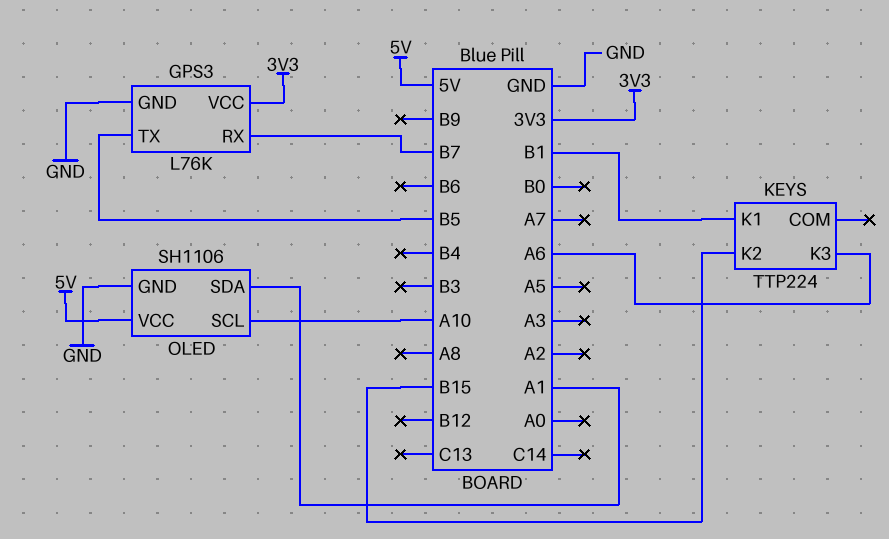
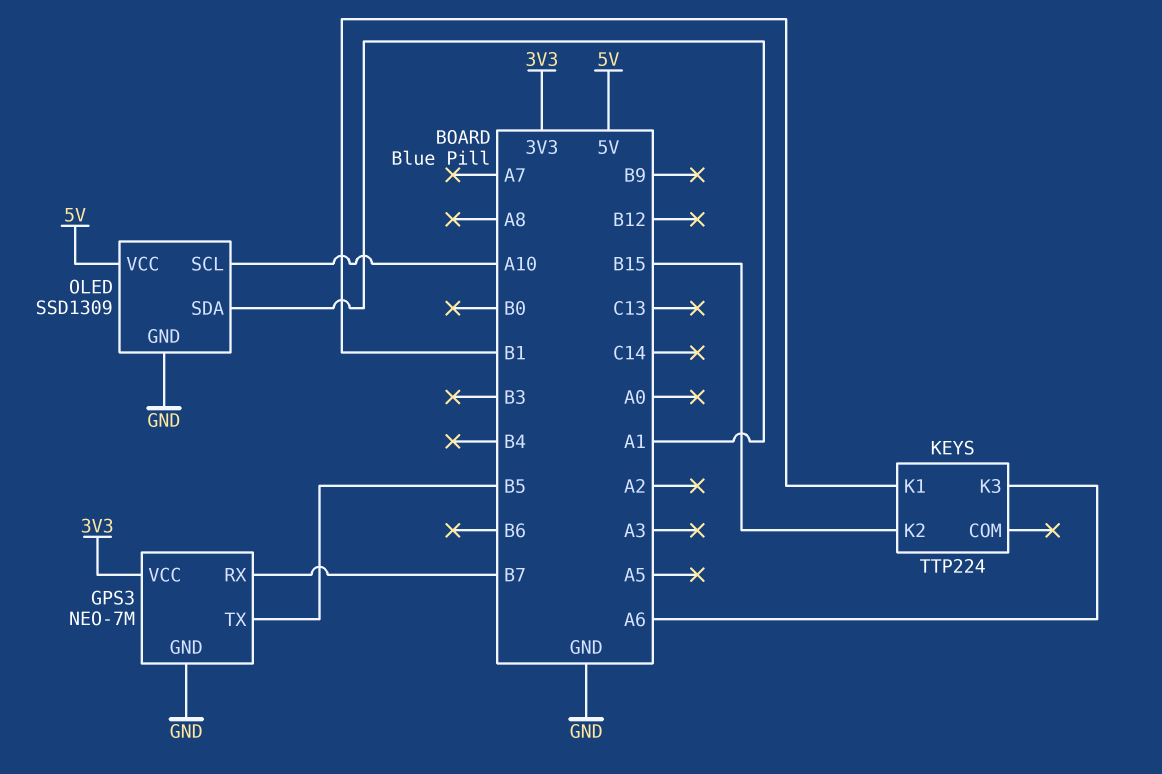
GPS3: L76K -> NEO-7M
OLED: SH1106 -> SSD1309

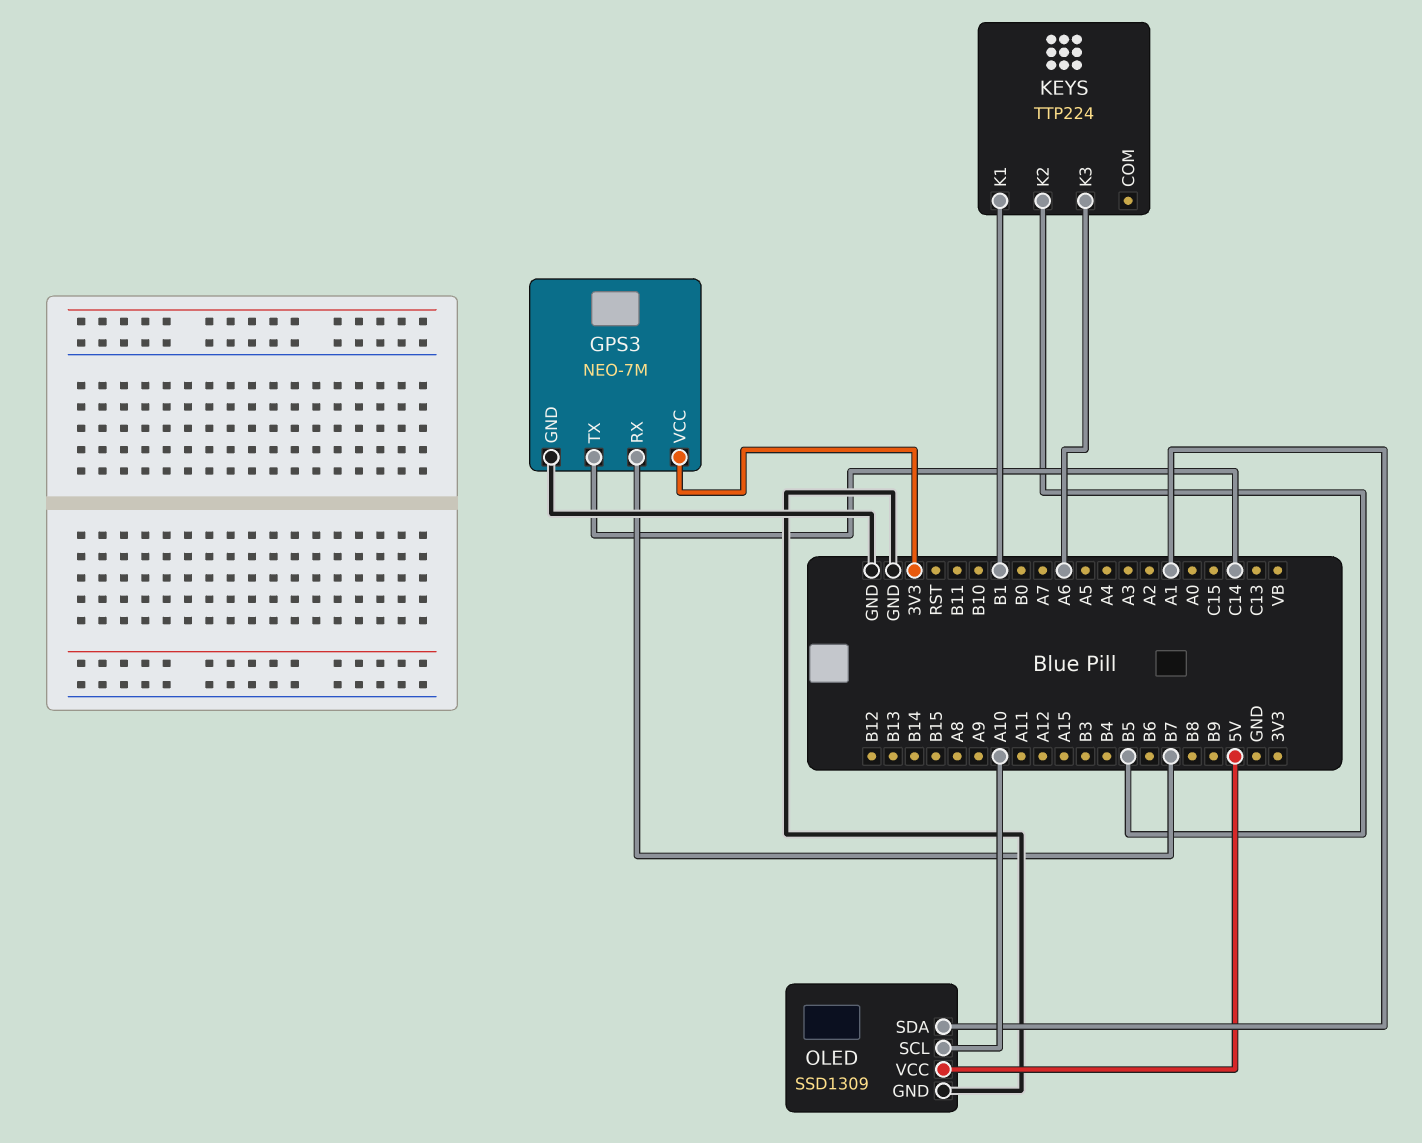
GPS3 pin TX: B5 -> C14
KEYS pin K2: B15 -> B5

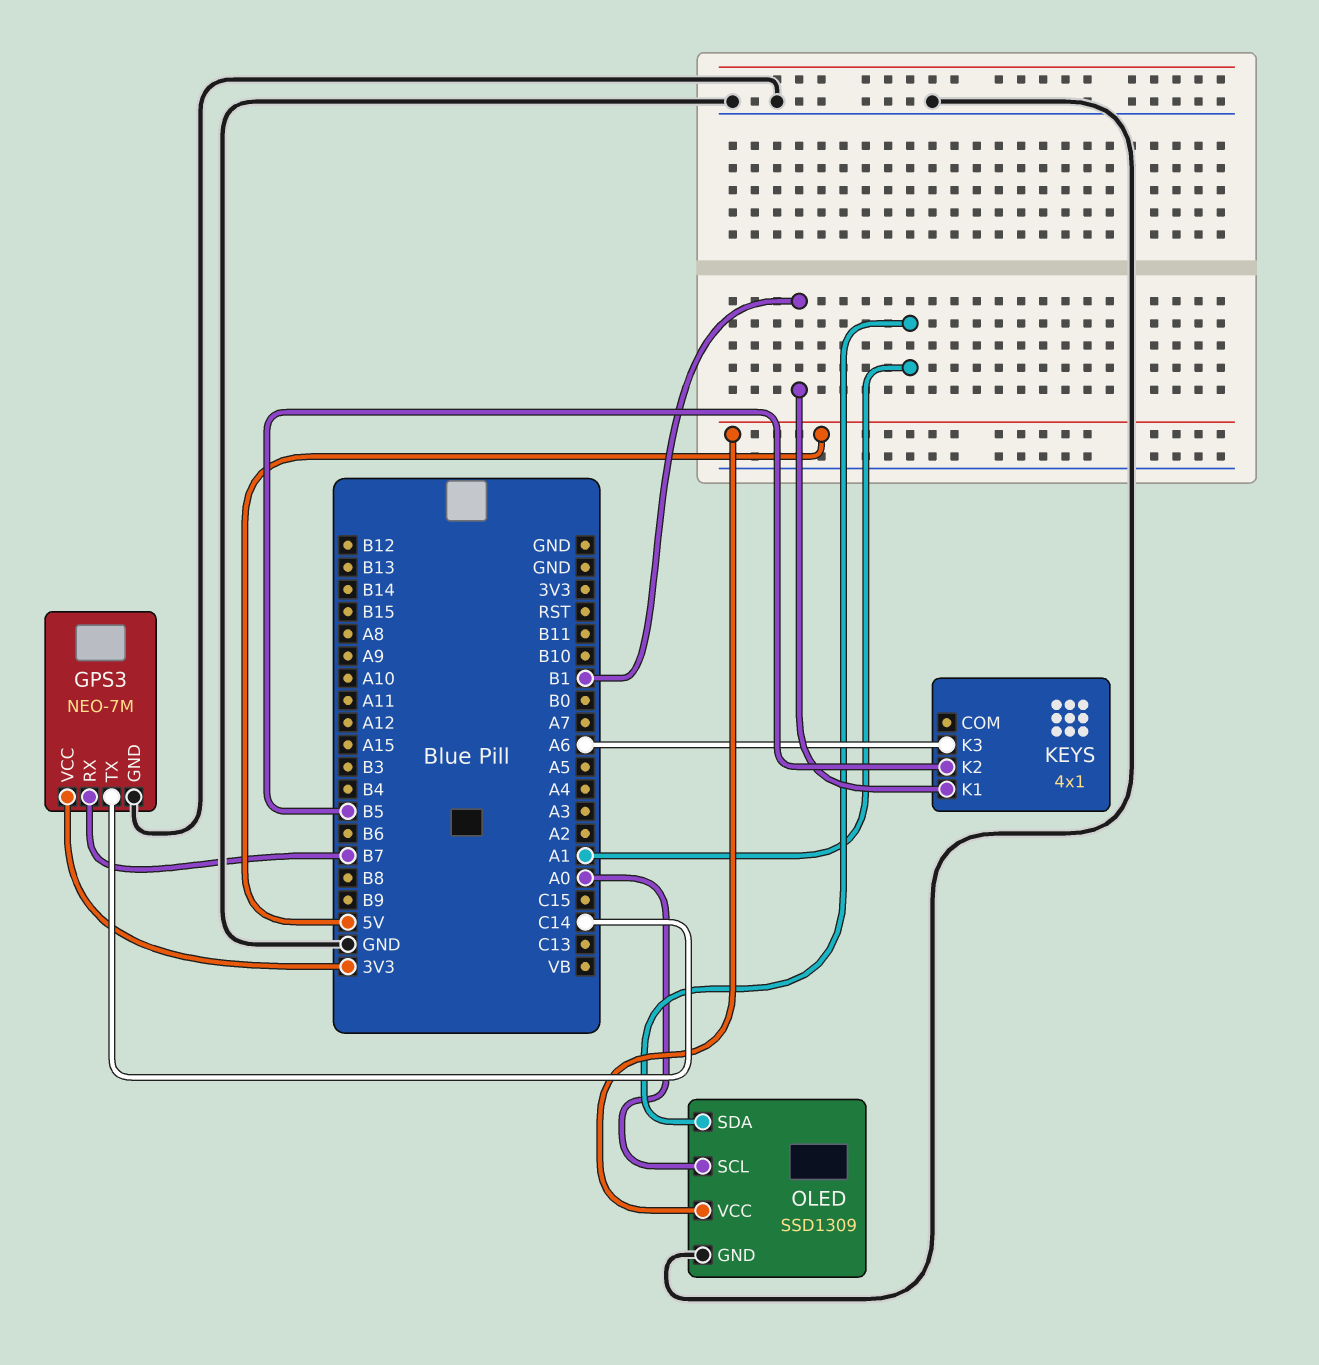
KEYS: TTP224 -> 4x1
OLED pin SCL: A10 -> A0

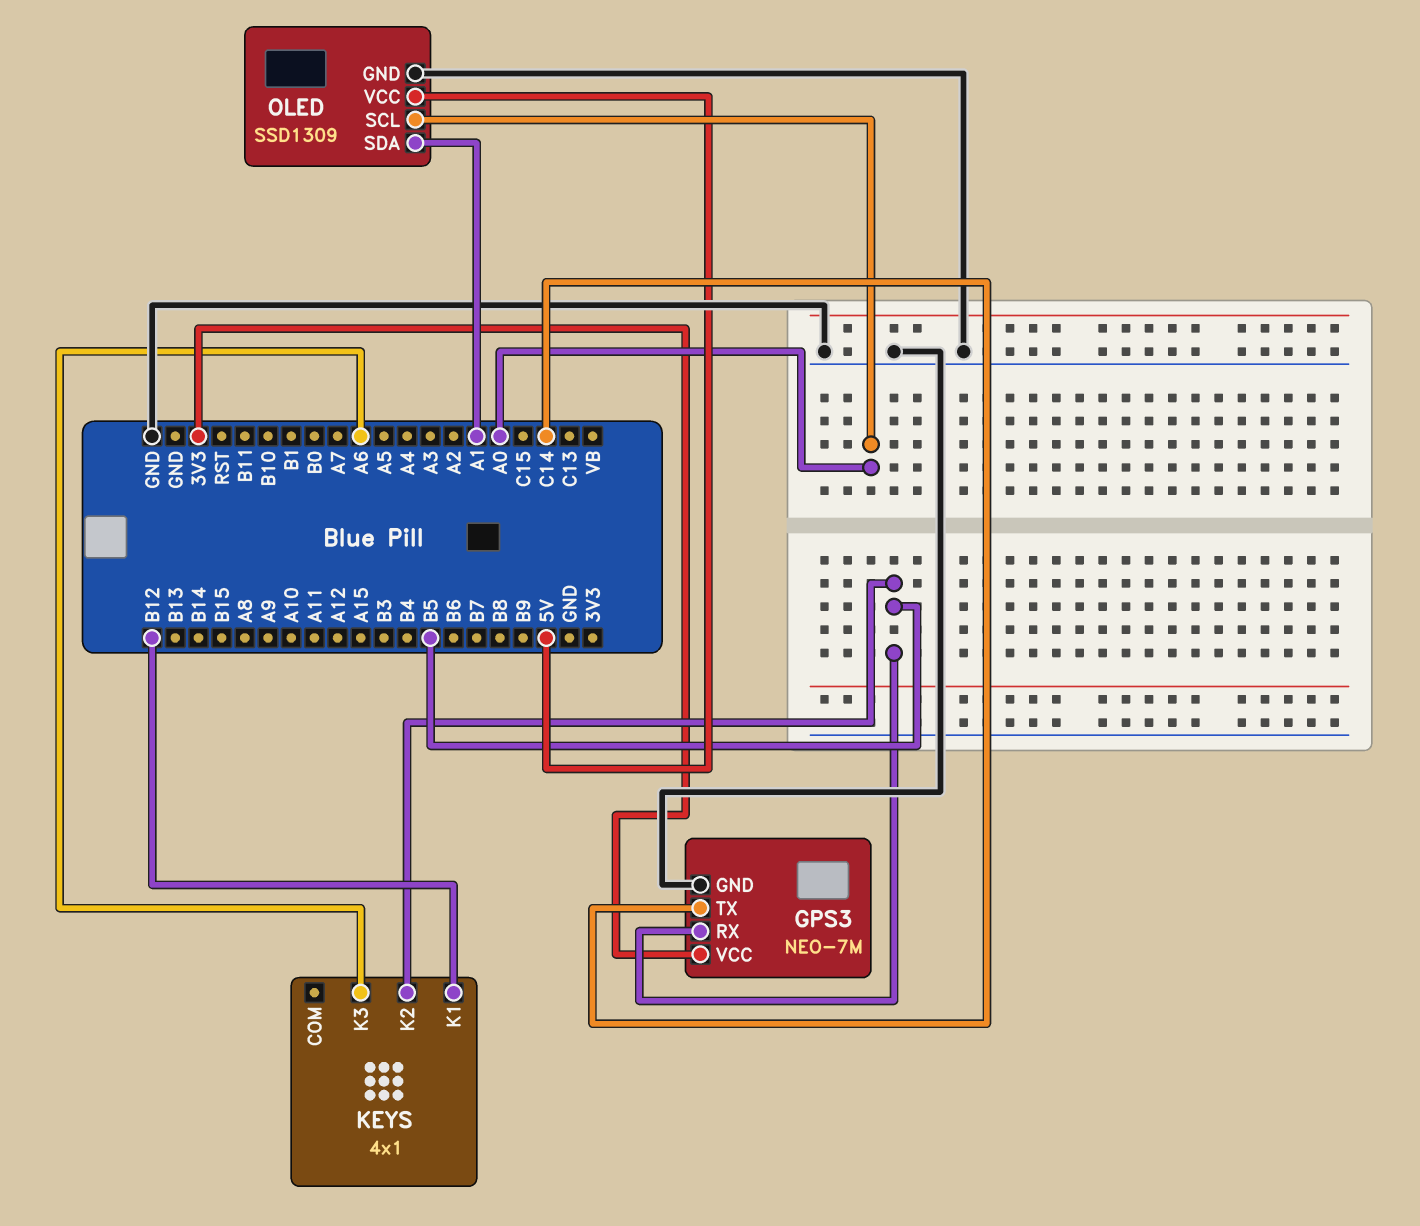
GPS3 pin RX: B7 -> B5
KEYS pin K1: B1 -> B12

